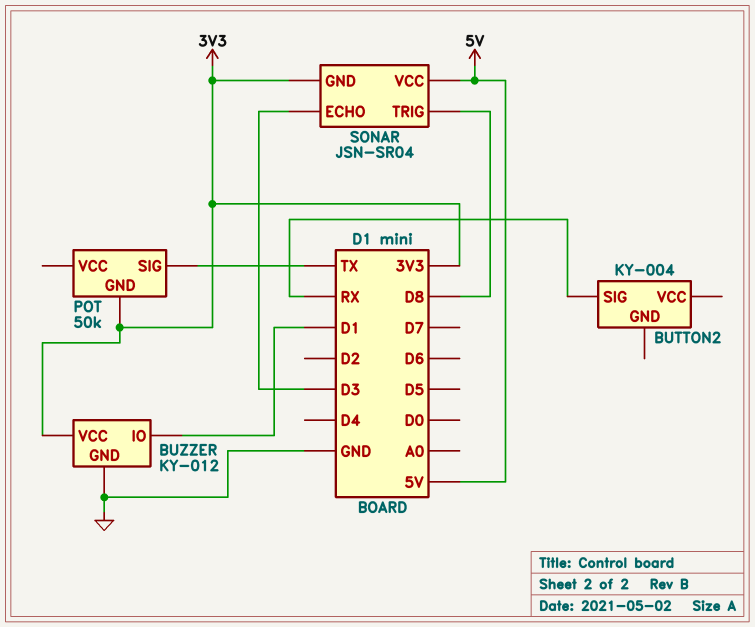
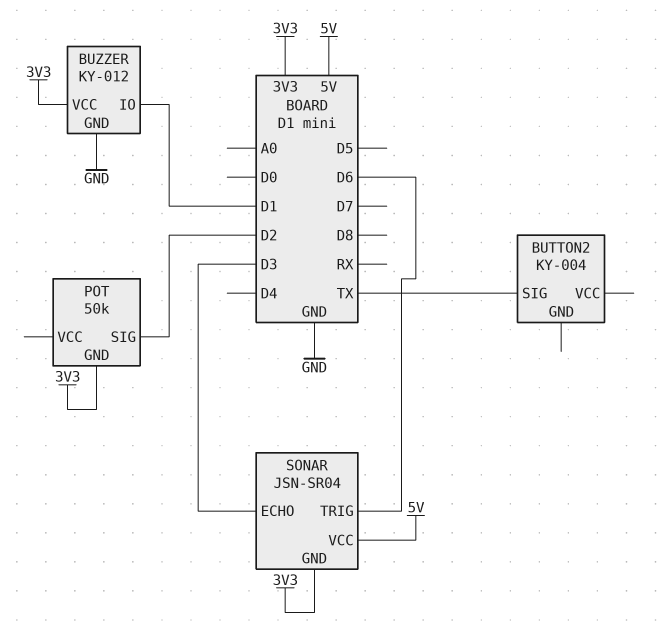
BUTTON2 pin SIG: RX -> TX
POT pin SIG: TX -> D2
SONAR pin TRIG: D8 -> D6

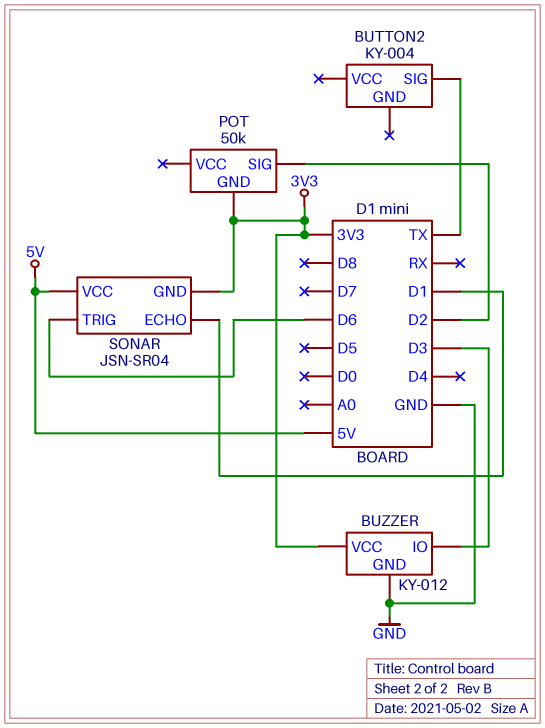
BUZZER pin IO: D1 -> D3
SONAR pin ECHO: D3 -> D1

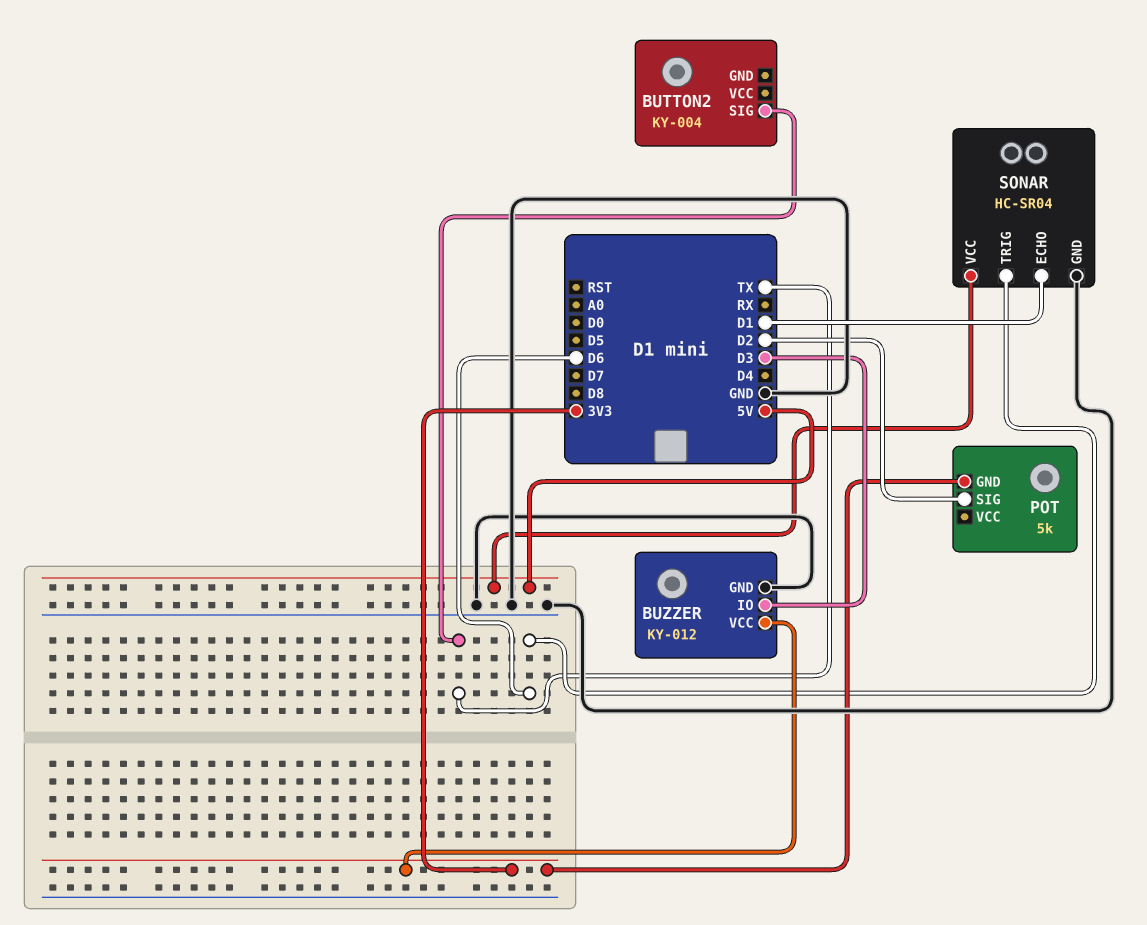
POT: 50k -> 5k
SONAR: JSN-SR04 -> HC-SR04
SONAR pin GND: 3V3 -> GND

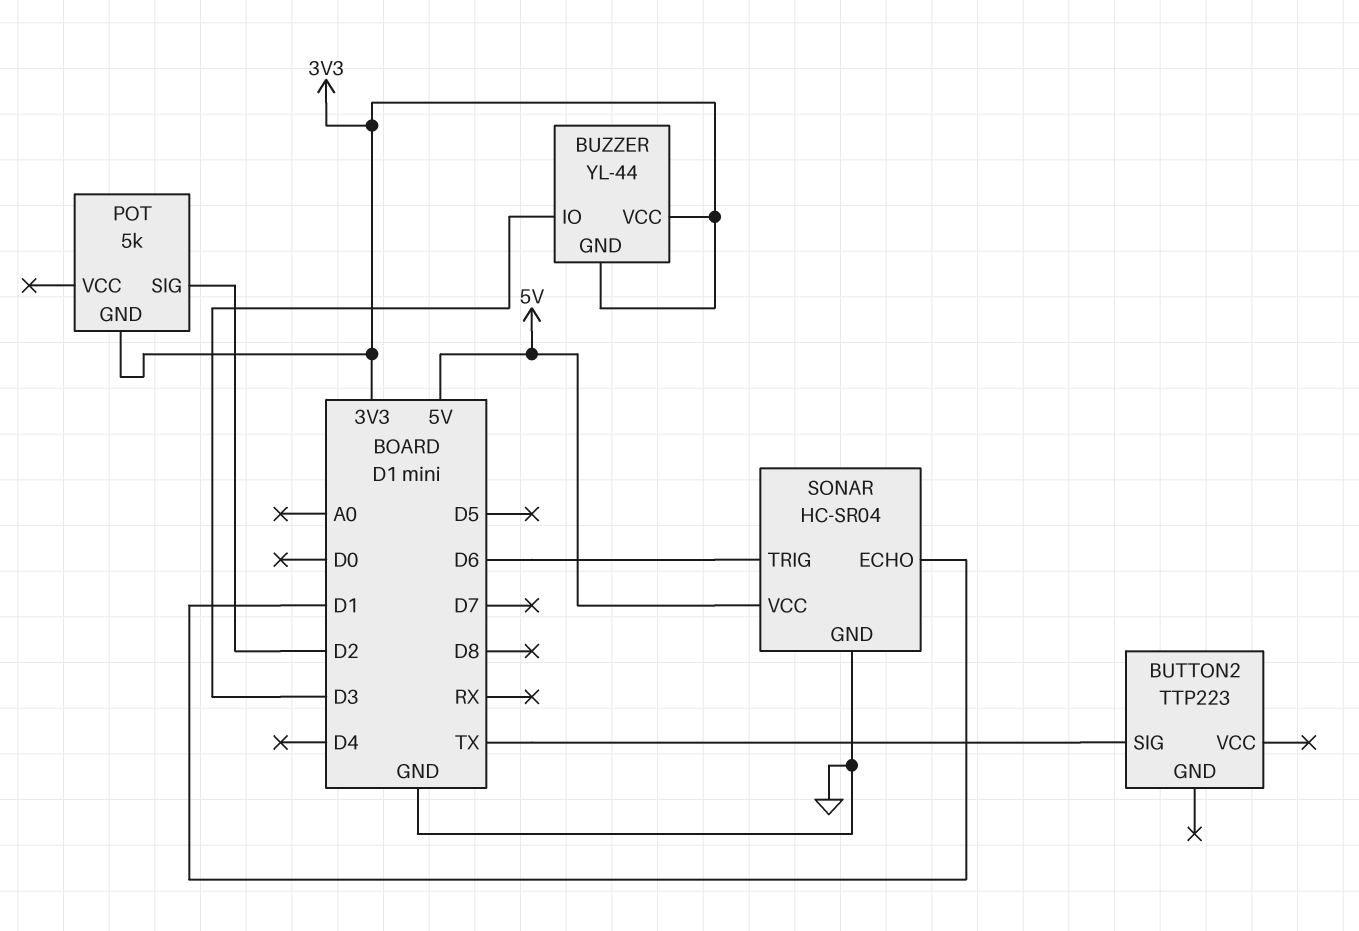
BUTTON2: KY-004 -> TTP223
BUZZER: KY-012 -> YL-44
BUZZER pin GND: GND -> 3V3

